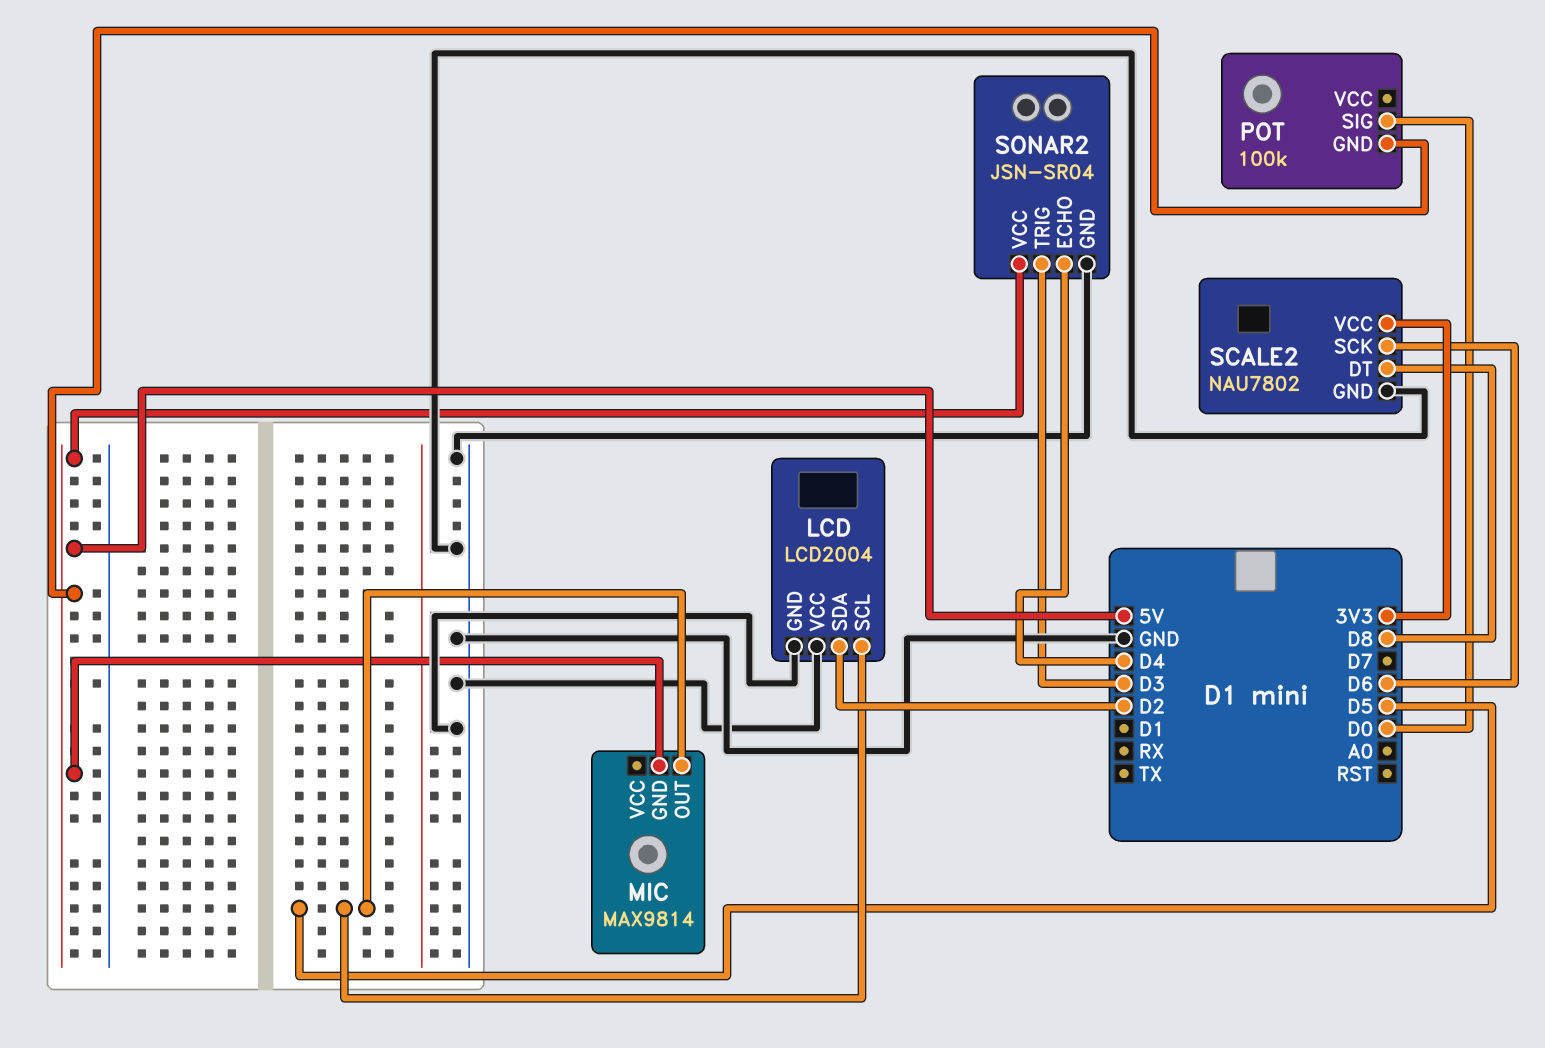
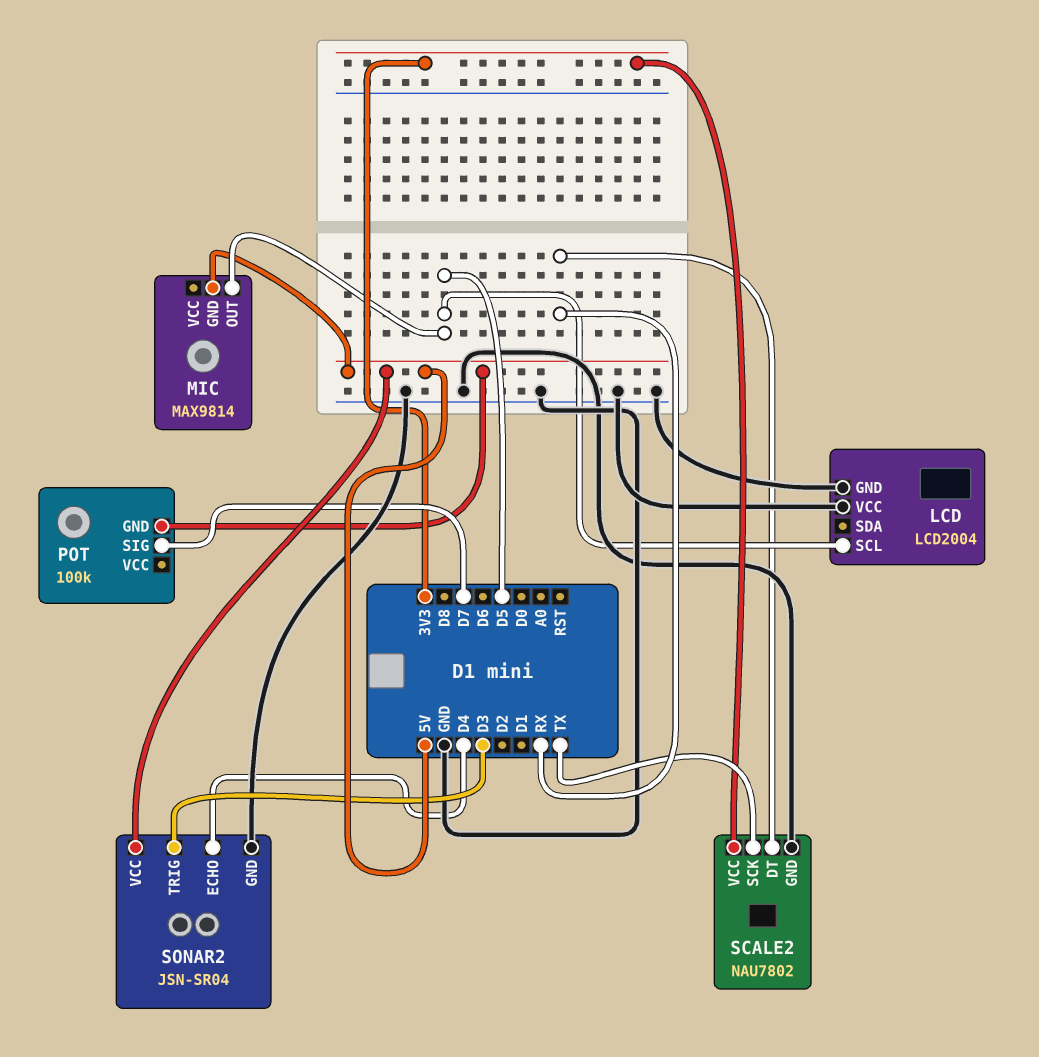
LCD pin SDA: D2 -> none
POT pin SIG: D0 -> D7
SCALE2 pin DT: D8 -> RX
SCALE2 pin SCK: D6 -> TX

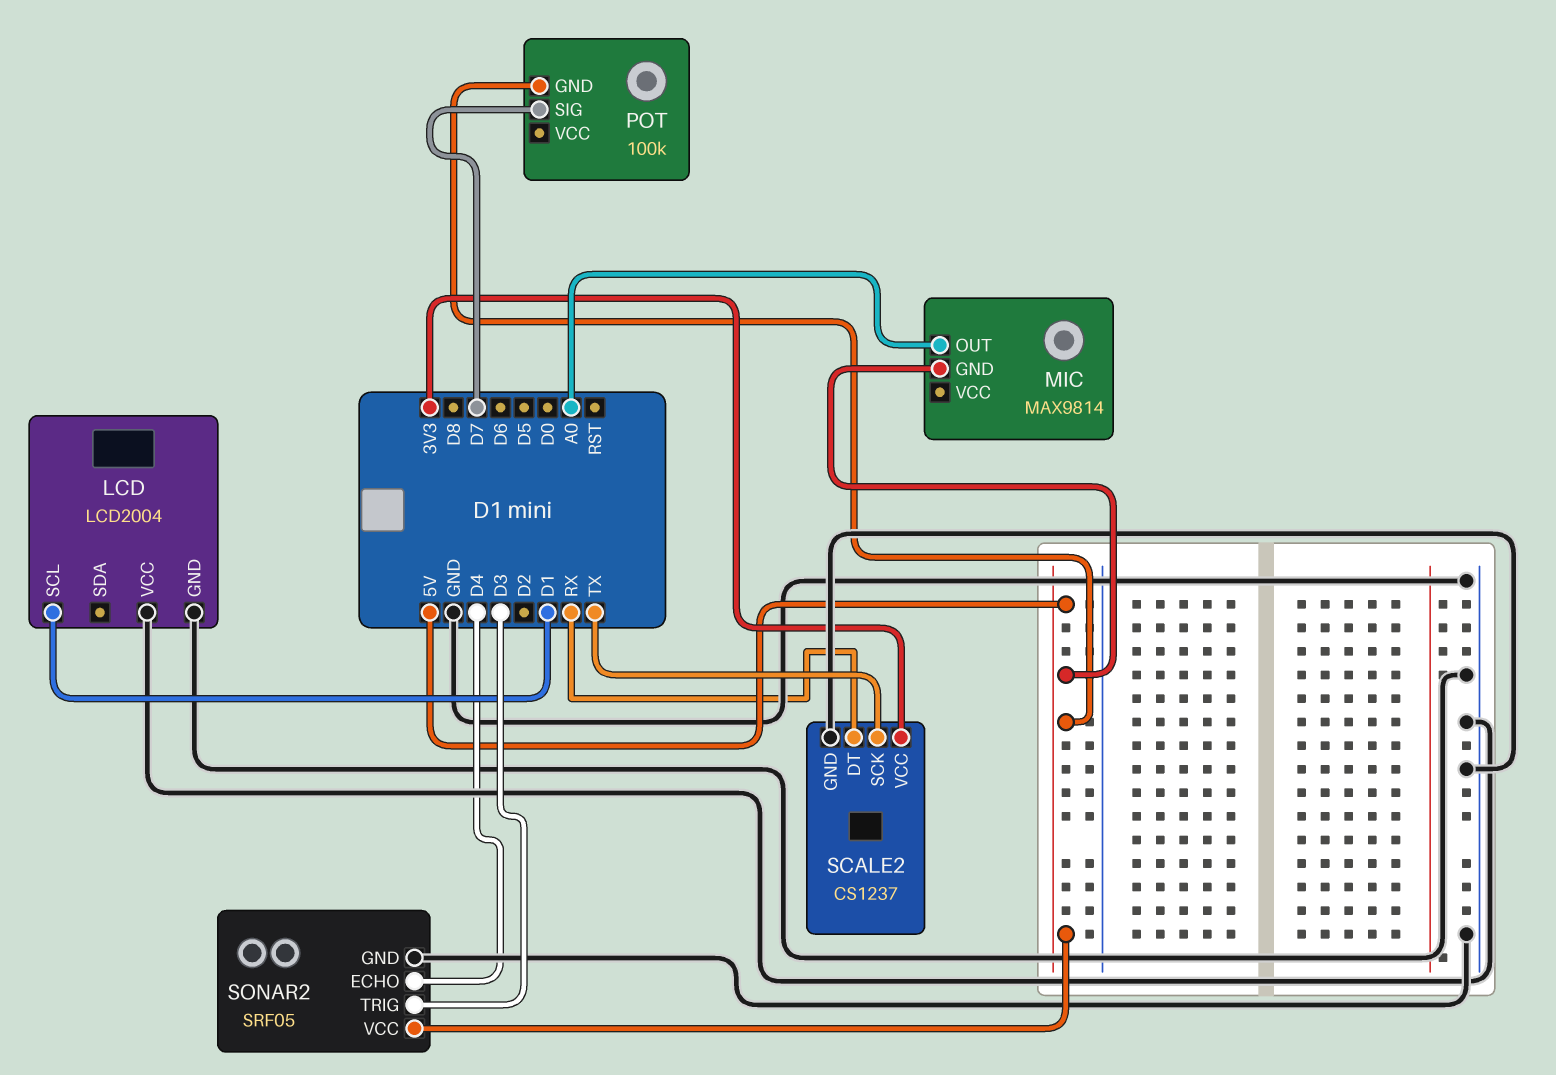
LCD pin SCL: D5 -> D1
MIC pin OUT: D5 -> A0
SCALE2: NAU7802 -> CS1237
SONAR2: JSN-SR04 -> SRF05

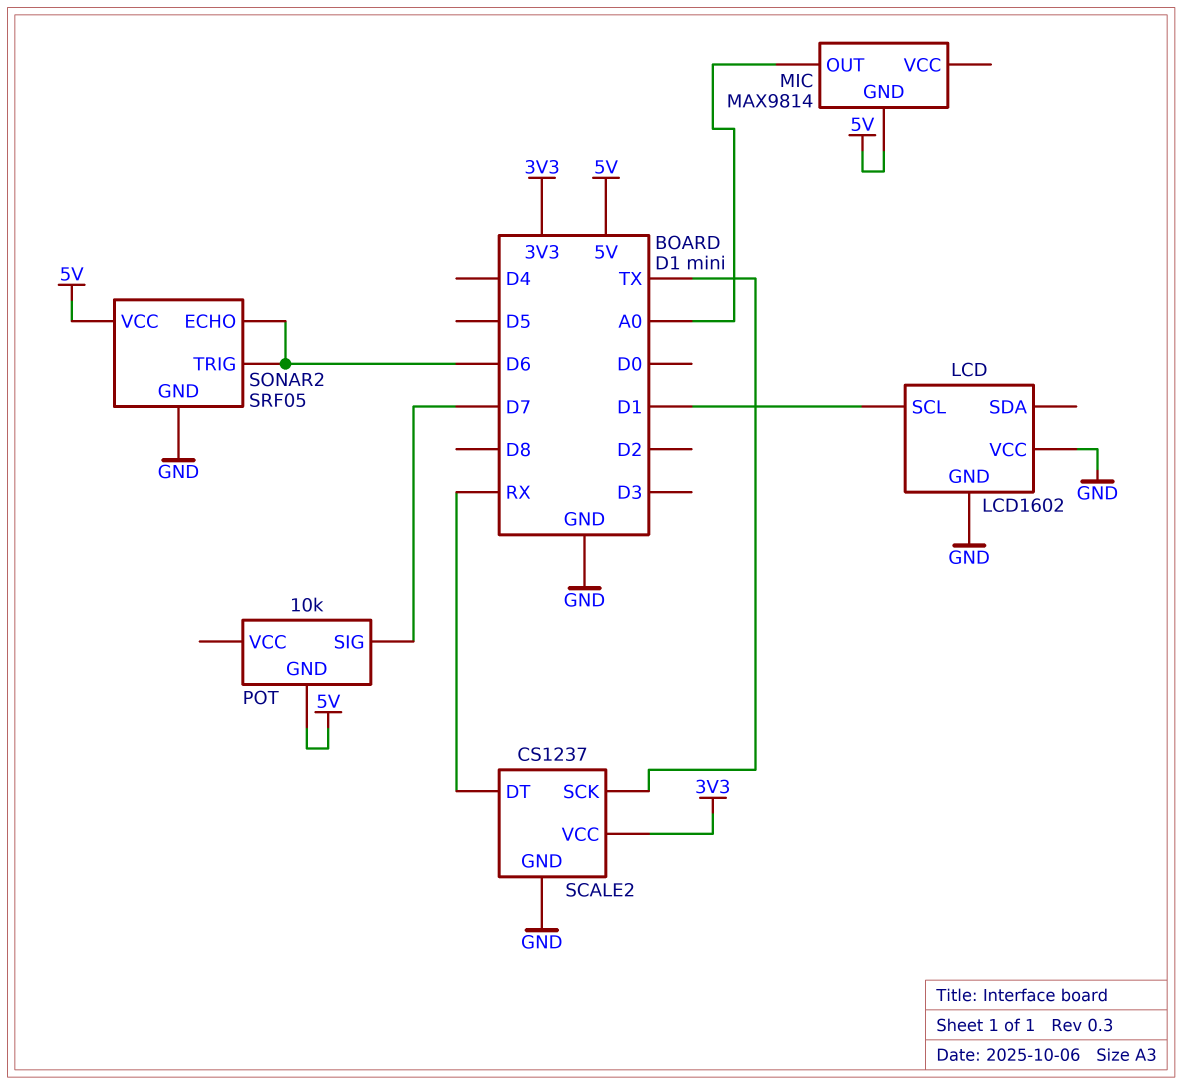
LCD: LCD2004 -> LCD1602
POT: 100k -> 10k
SONAR2 pin ECHO: D4 -> D6
SONAR2 pin TRIG: D3 -> D6

